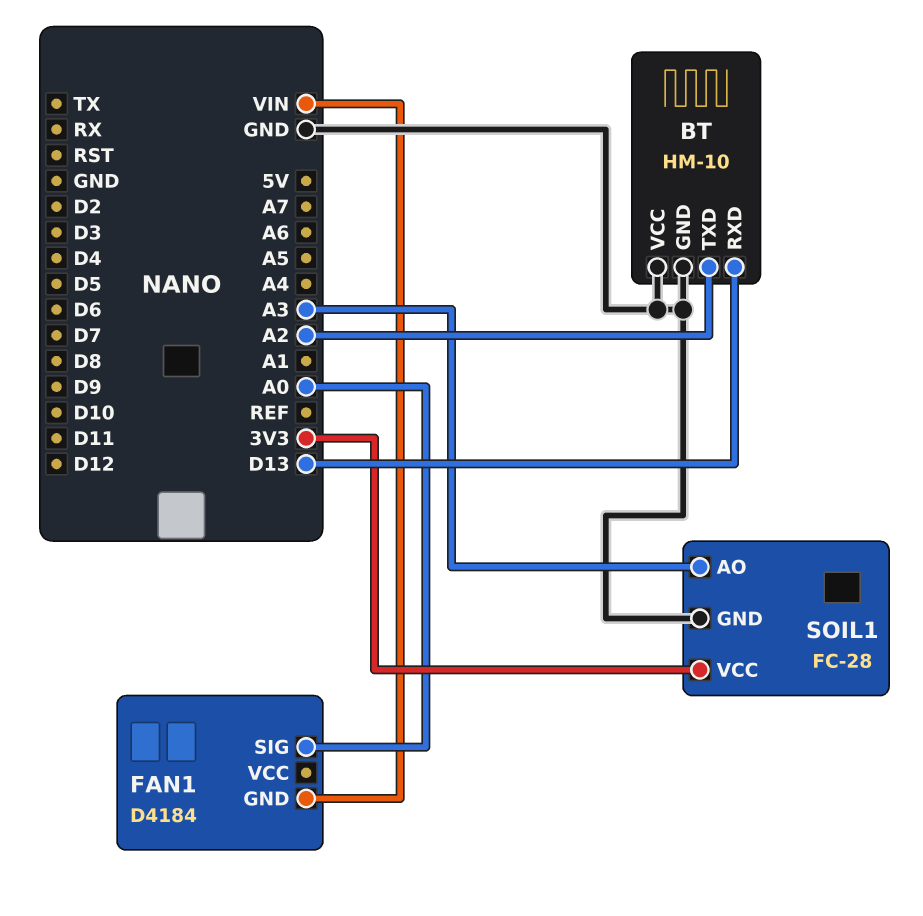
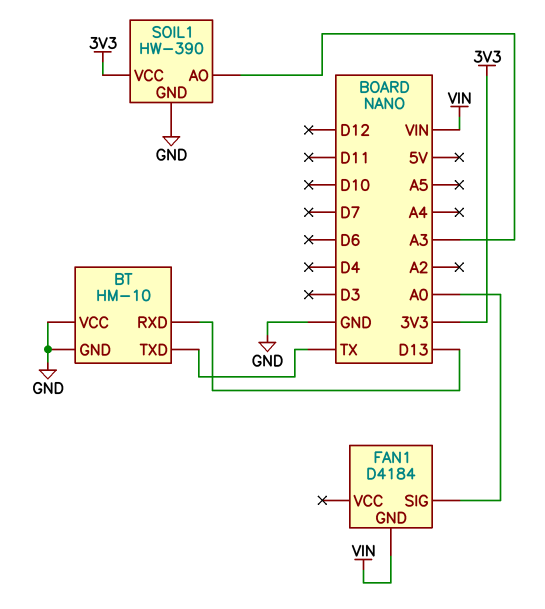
BT pin TXD: A2 -> TX
SOIL1: FC-28 -> HW-390

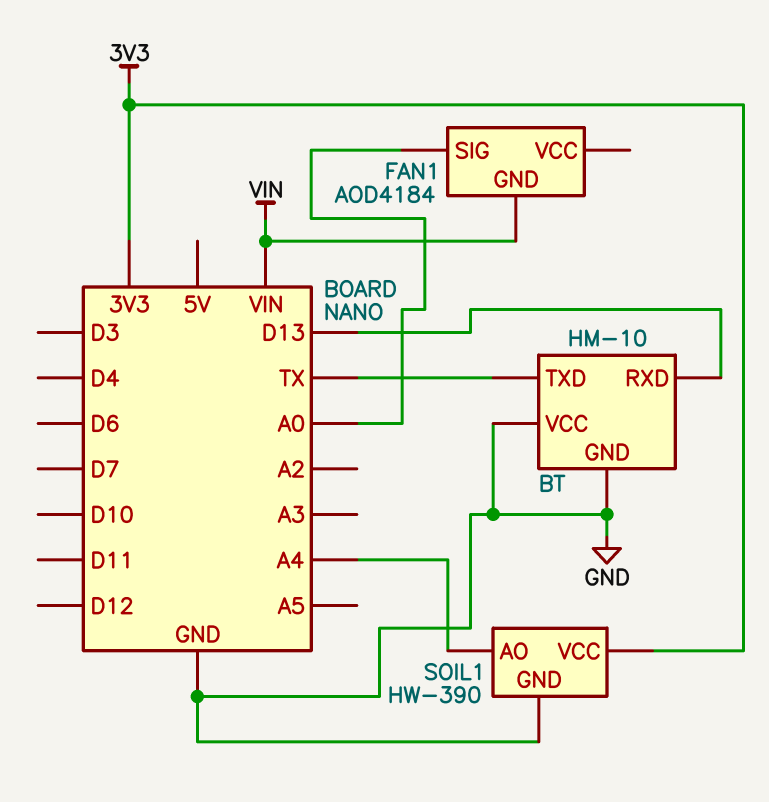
FAN1: D4184 -> AOD4184
SOIL1 pin AO: A3 -> A4

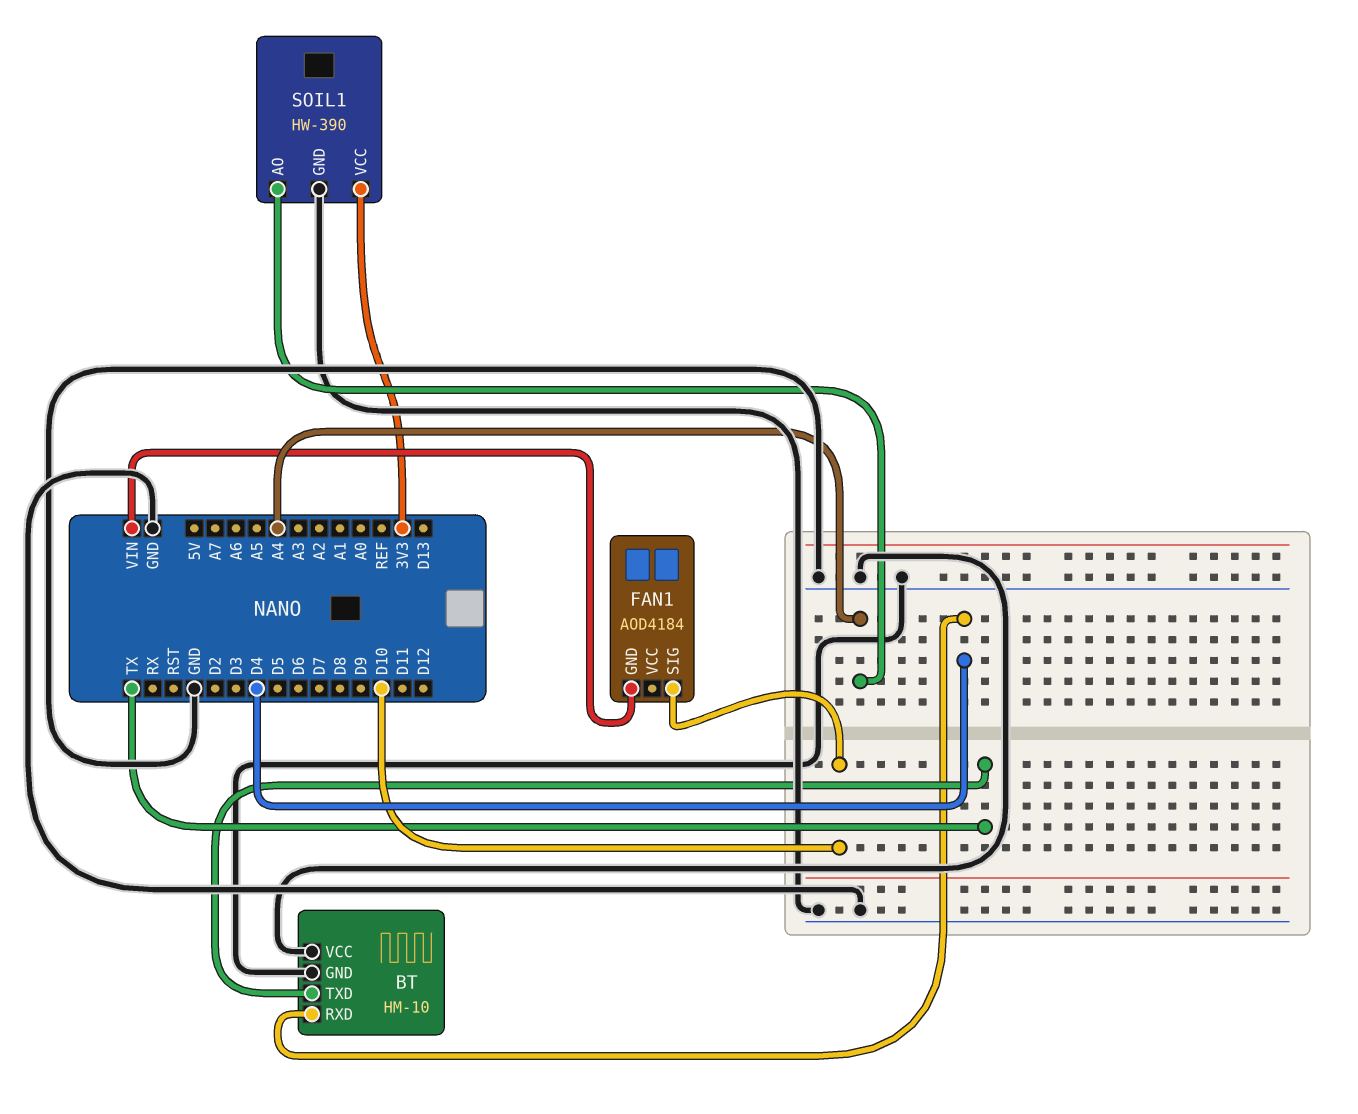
BT pin RXD: D13 -> D4
FAN1 pin SIG: A0 -> D10

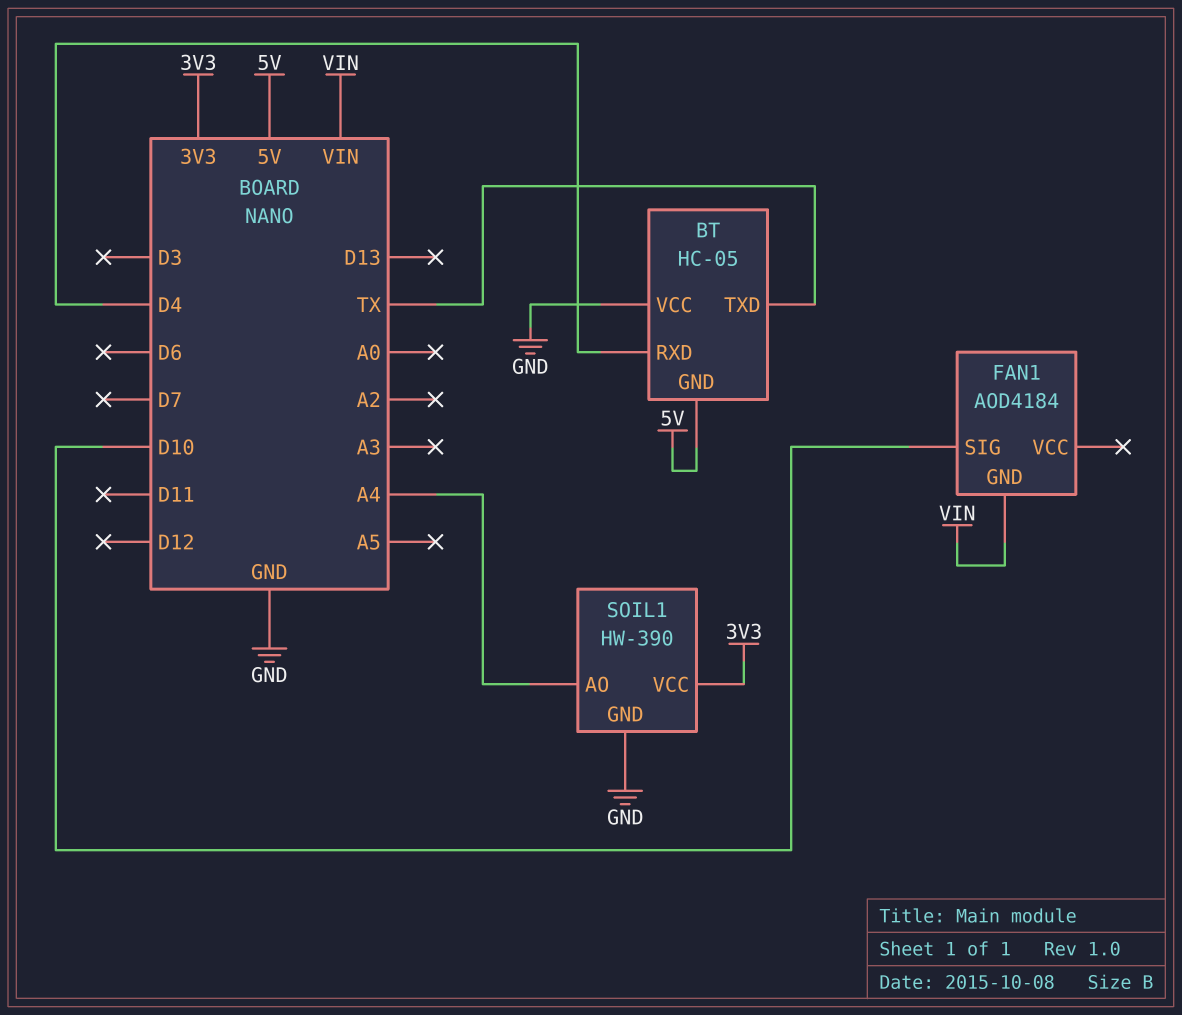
BT: HM-10 -> HC-05
BT pin GND: GND -> 5V

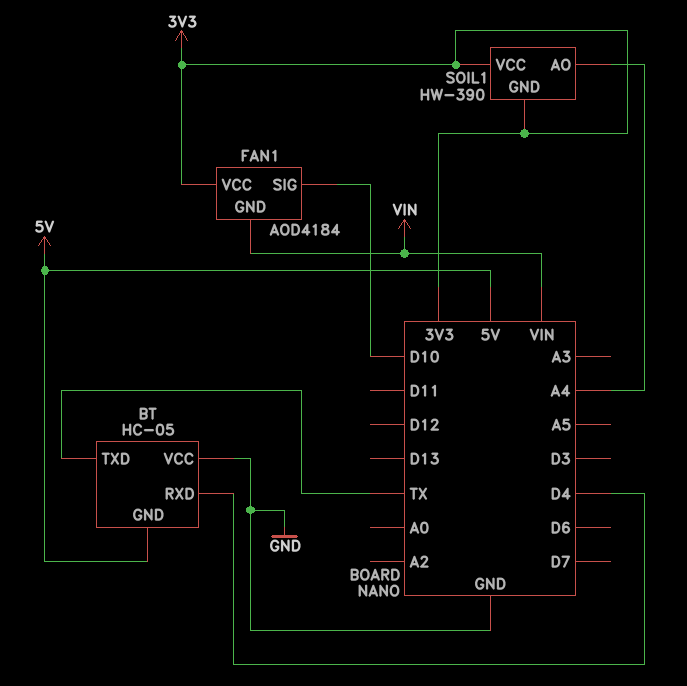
FAN1 pin VCC: none -> 3V3
SOIL1 pin GND: GND -> 3V3

